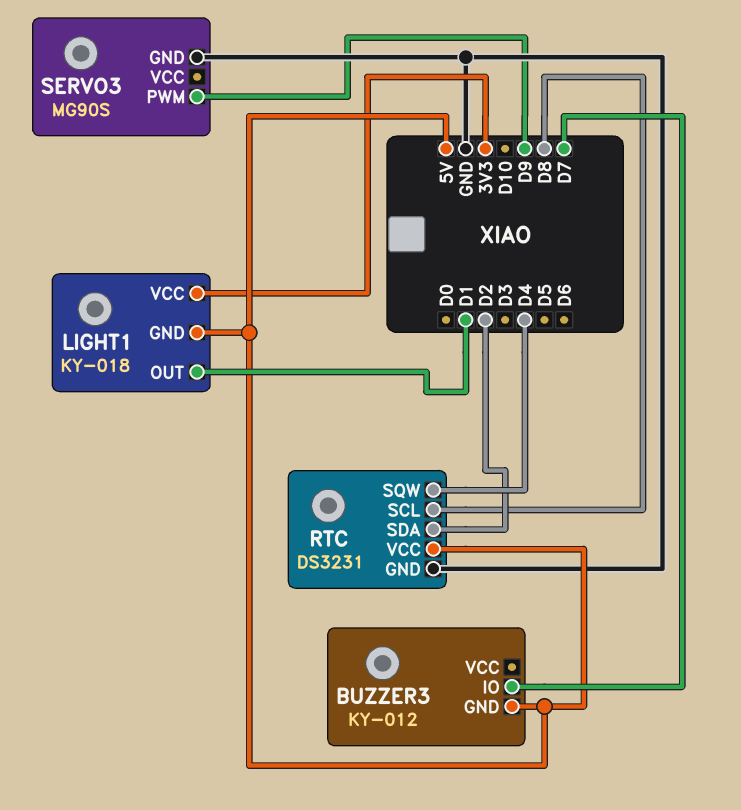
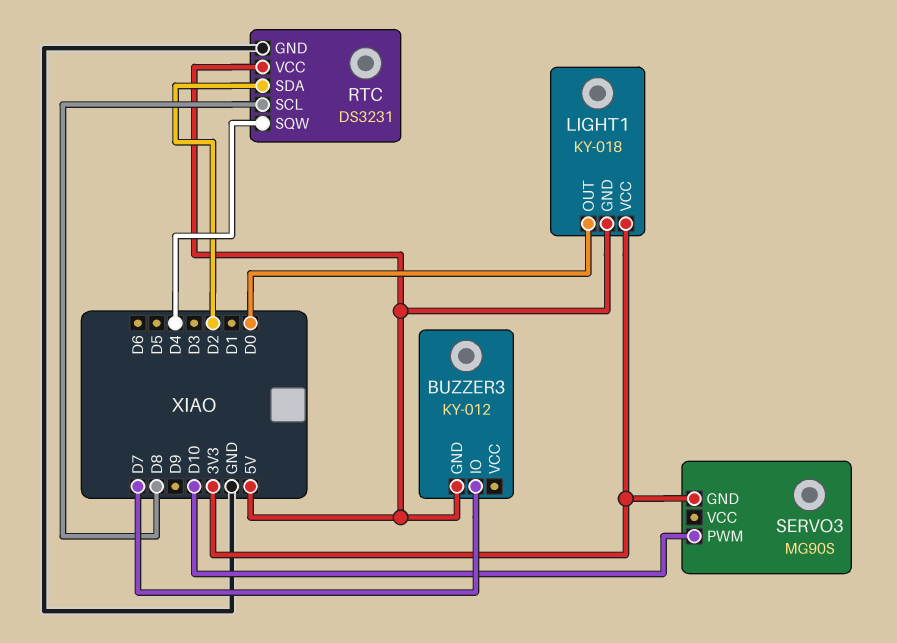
LIGHT1 pin OUT: D1 -> D0
SERVO3 pin GND: GND -> 3V3
SERVO3 pin PWM: D9 -> D10

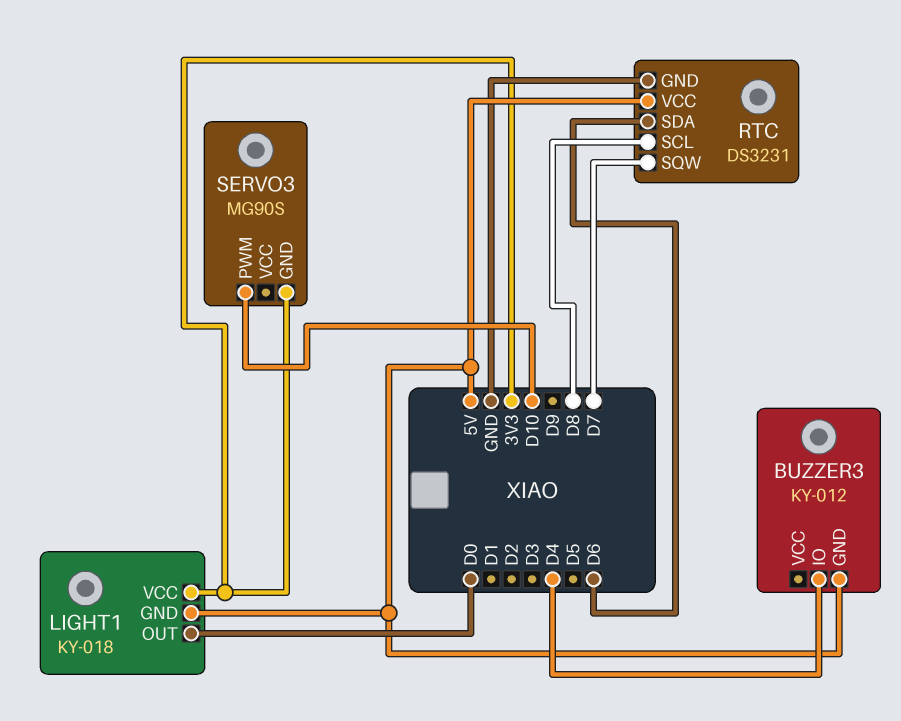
BUZZER3 pin IO: D7 -> D4
RTC pin SDA: D2 -> D6
RTC pin SQW: D4 -> D7

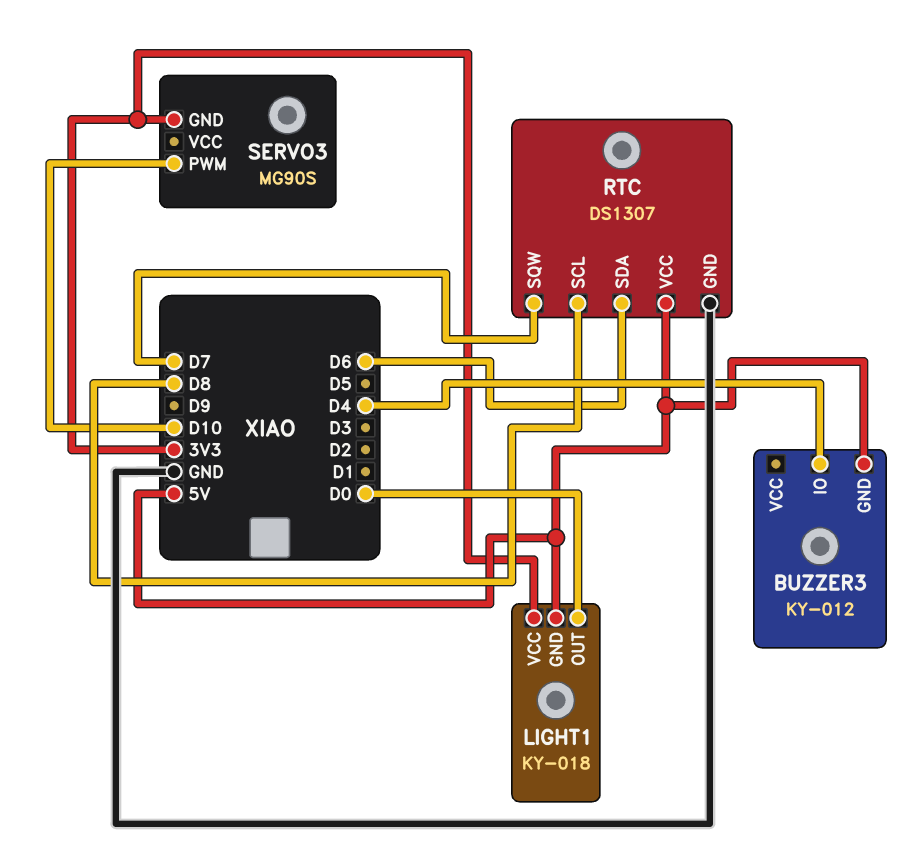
RTC: DS3231 -> DS1307

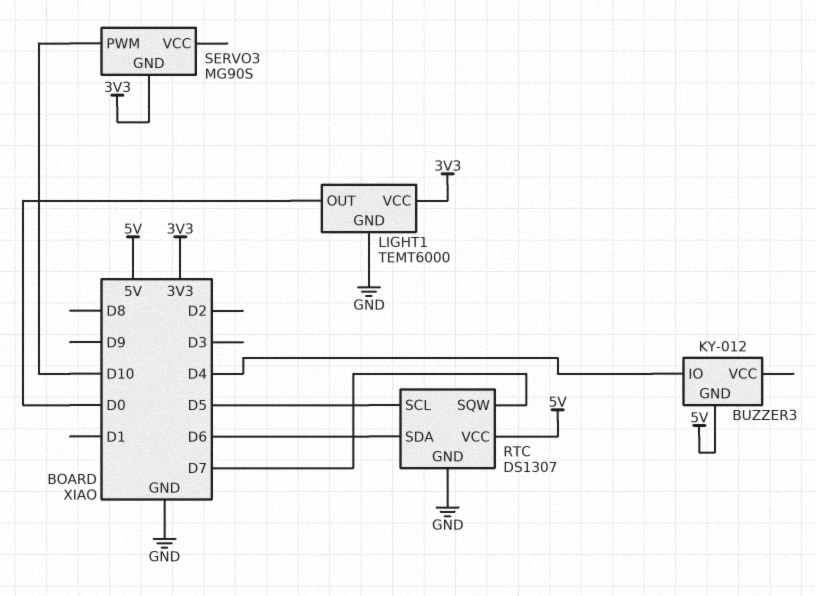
LIGHT1: KY-018 -> TEMT6000
LIGHT1 pin GND: 5V -> GND
RTC pin SCL: D8 -> D5

